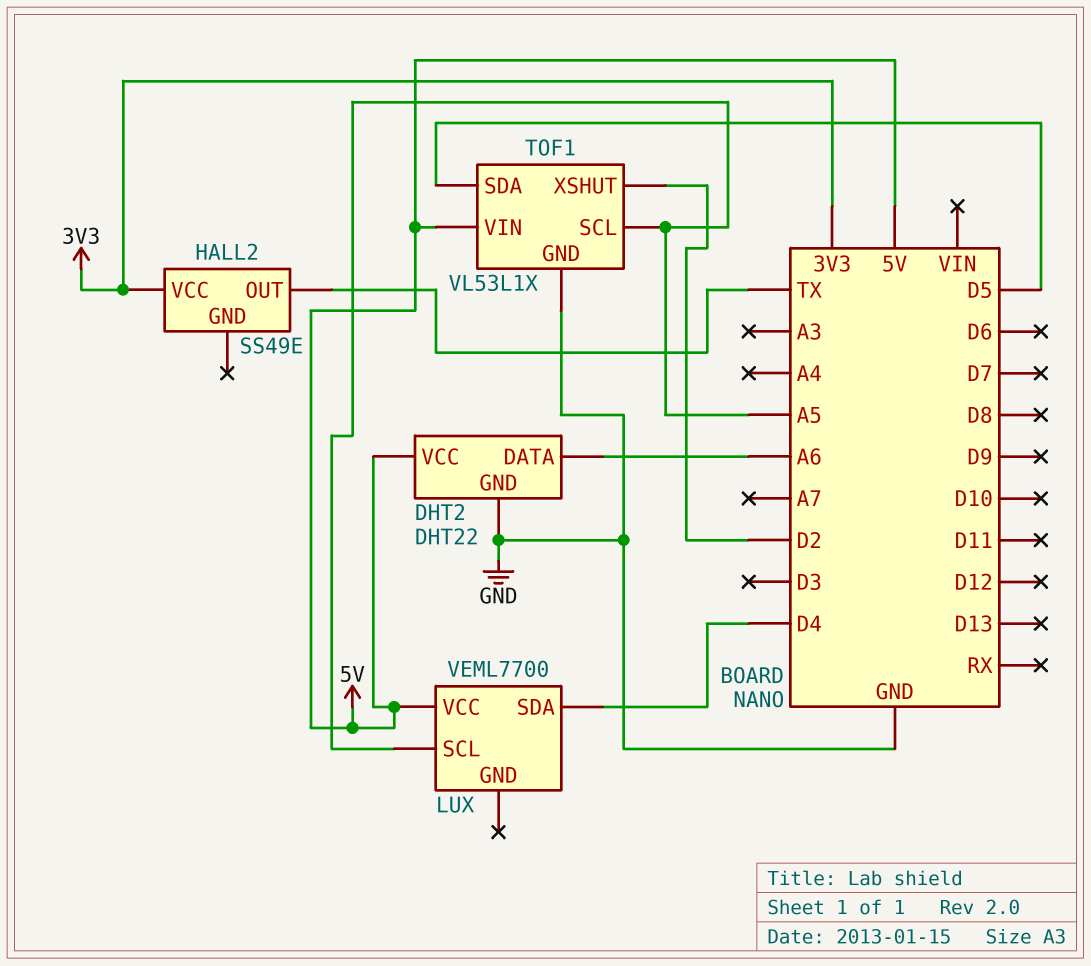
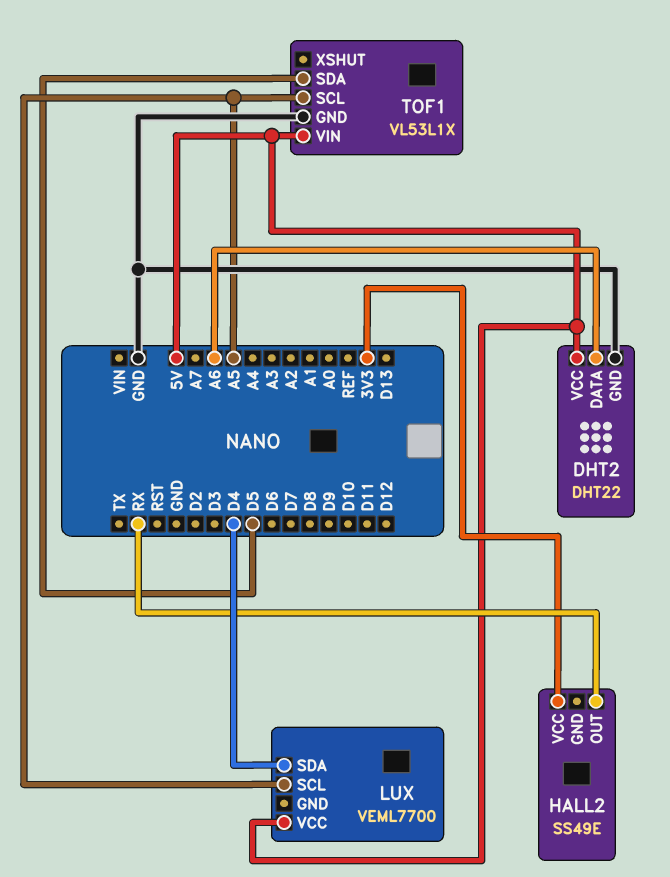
HALL2 pin OUT: TX -> RX
TOF1 pin XSHUT: D2 -> none

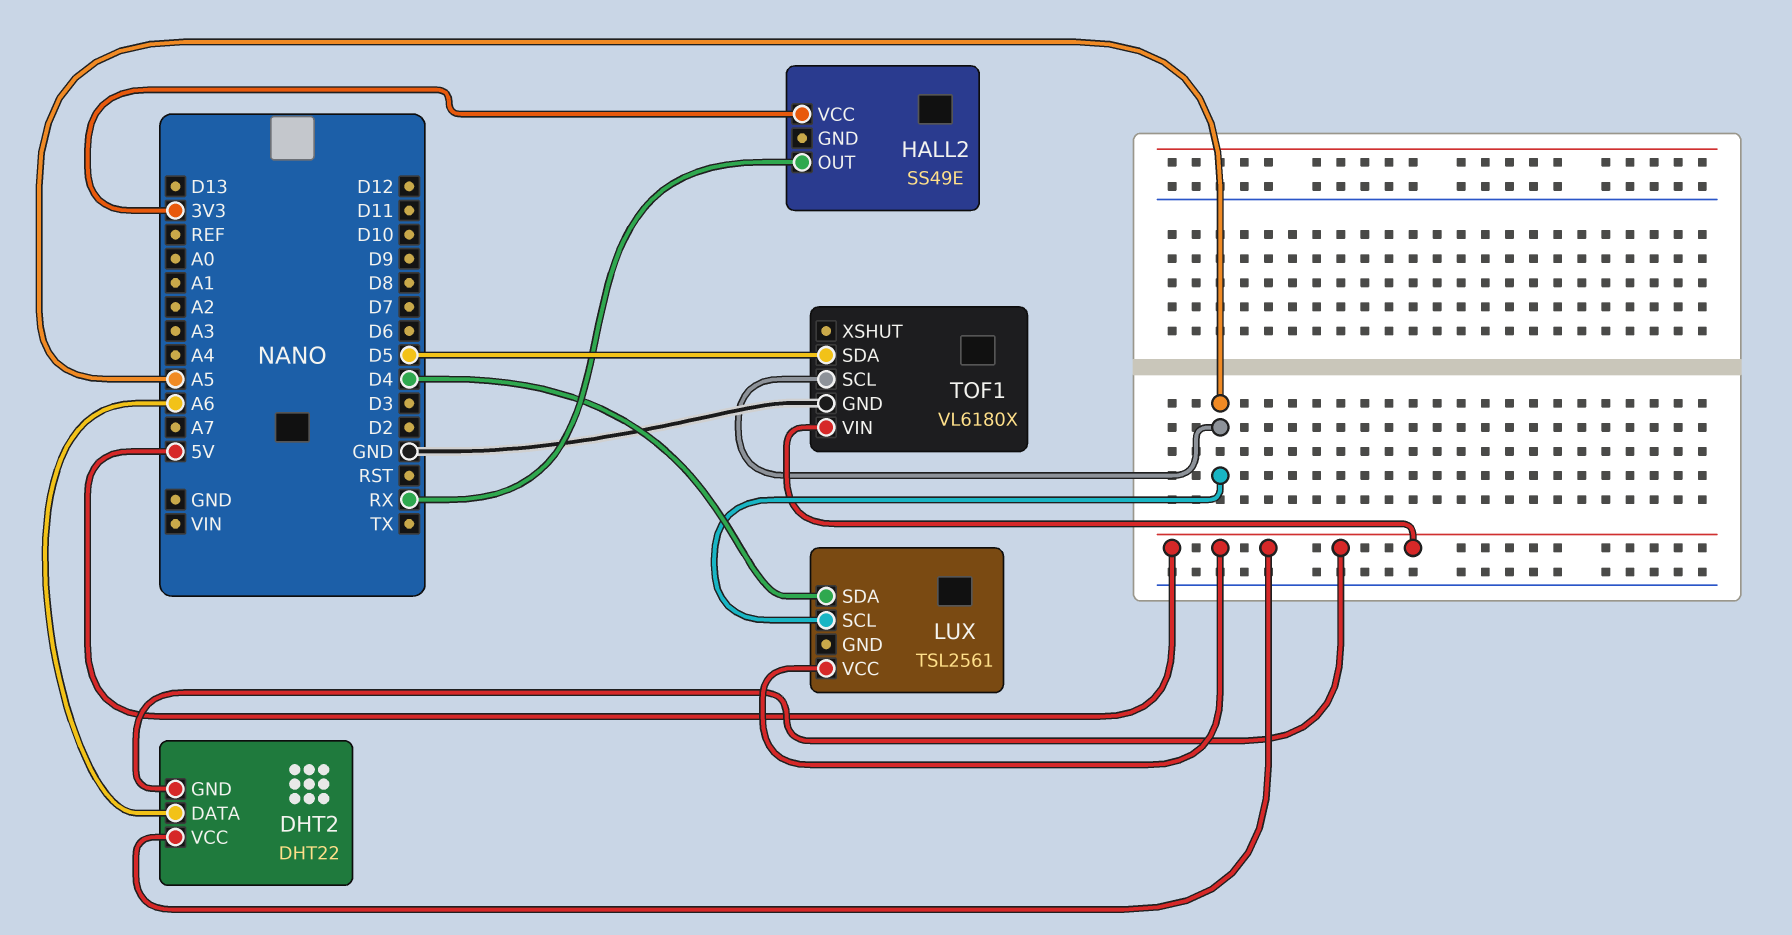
DHT2 pin GND: GND -> 5V
LUX: VEML7700 -> TSL2561
TOF1: VL53L1X -> VL6180X

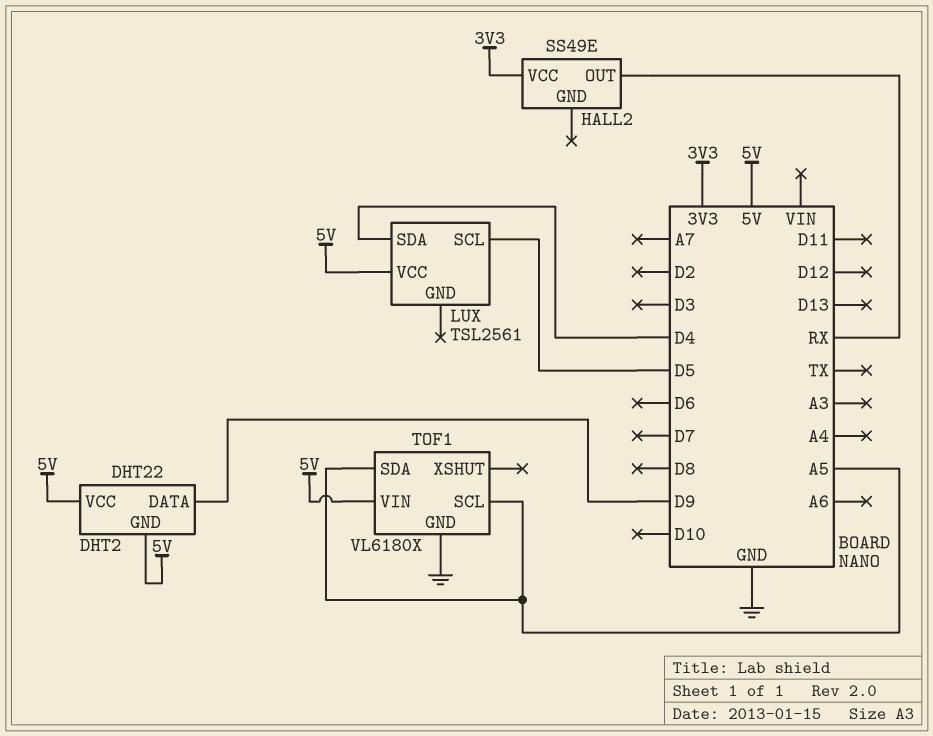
DHT2 pin DATA: A6 -> D9
LUX pin SCL: A5 -> D5
TOF1 pin SDA: D5 -> A5

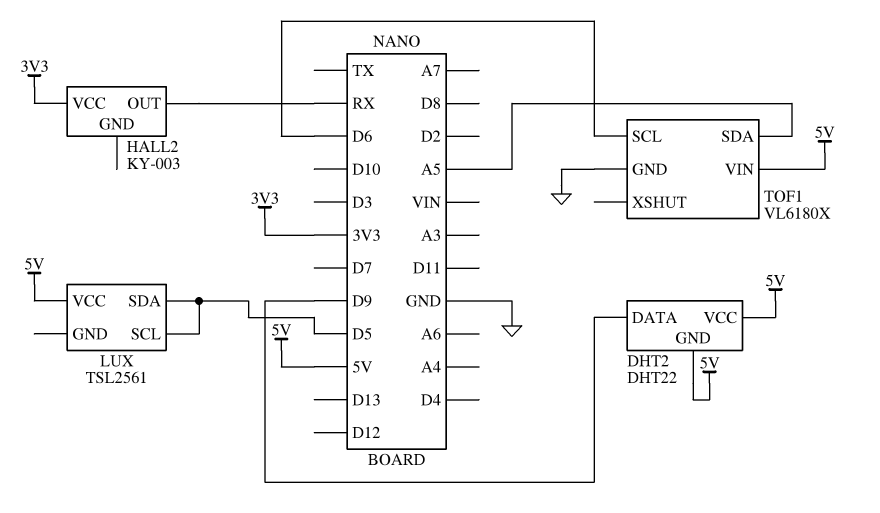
HALL2: SS49E -> KY-003
LUX pin SDA: D4 -> D5
TOF1 pin SCL: A5 -> D6

